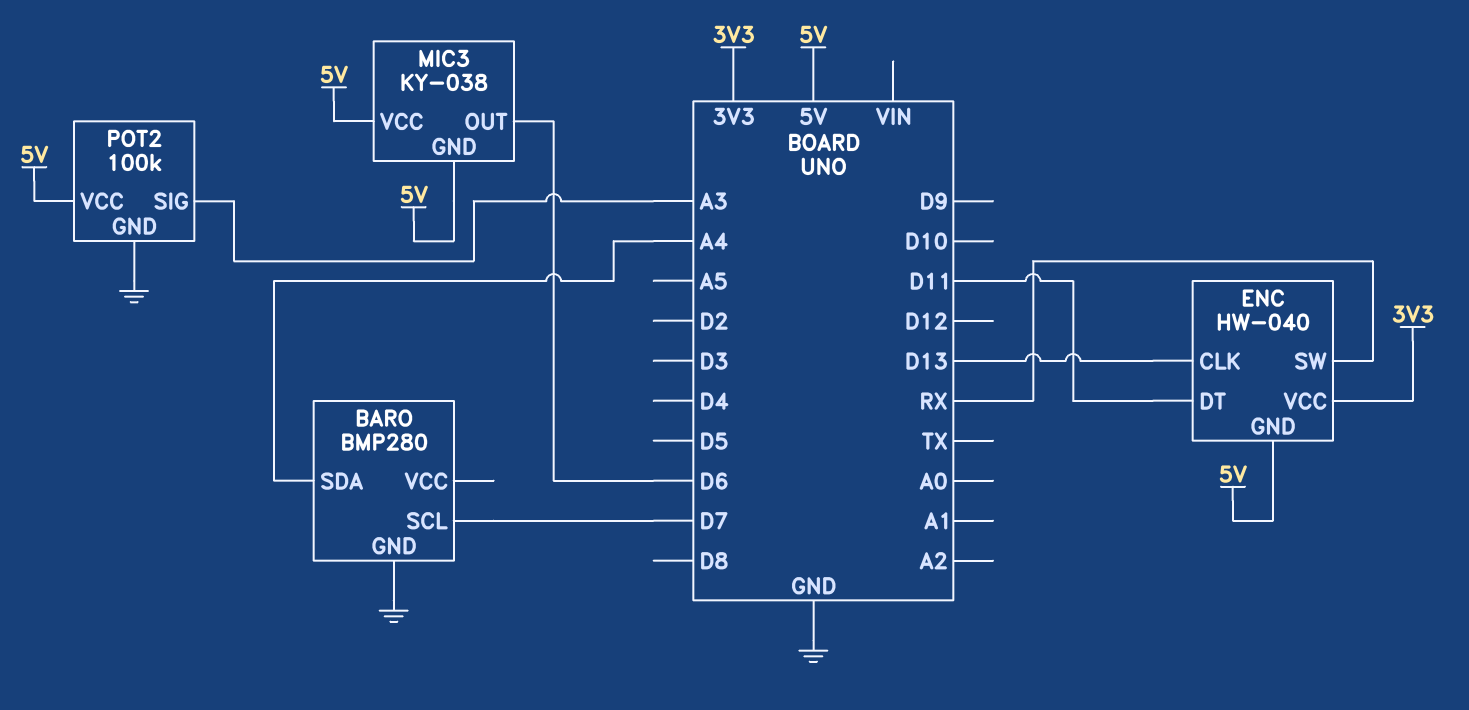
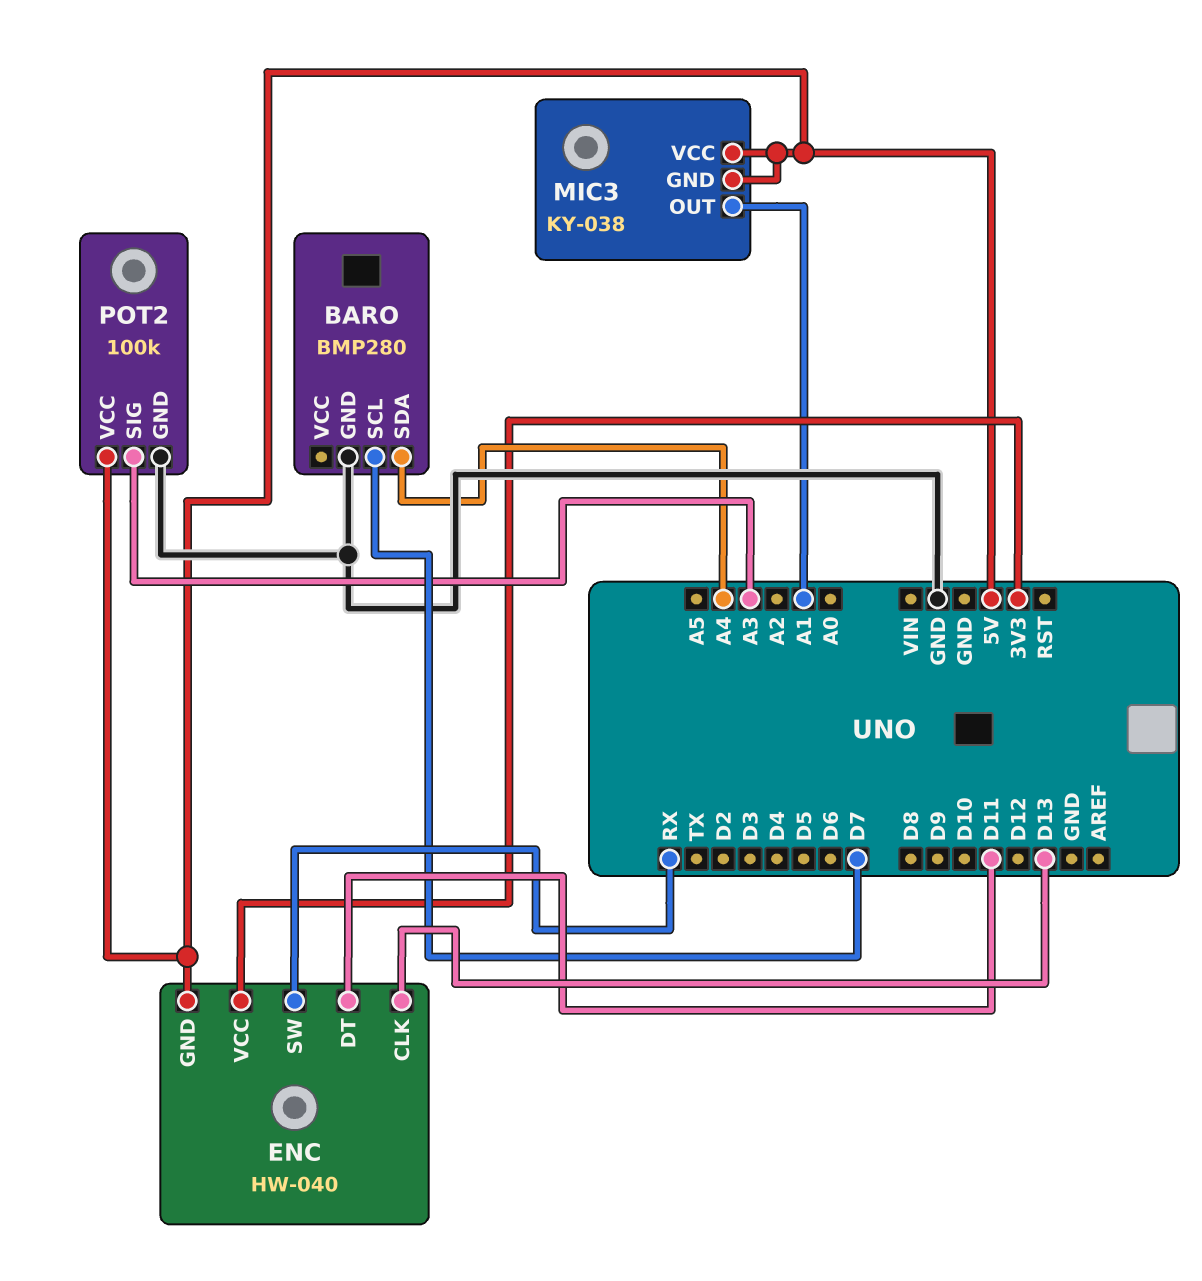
MIC3 pin OUT: D6 -> A1

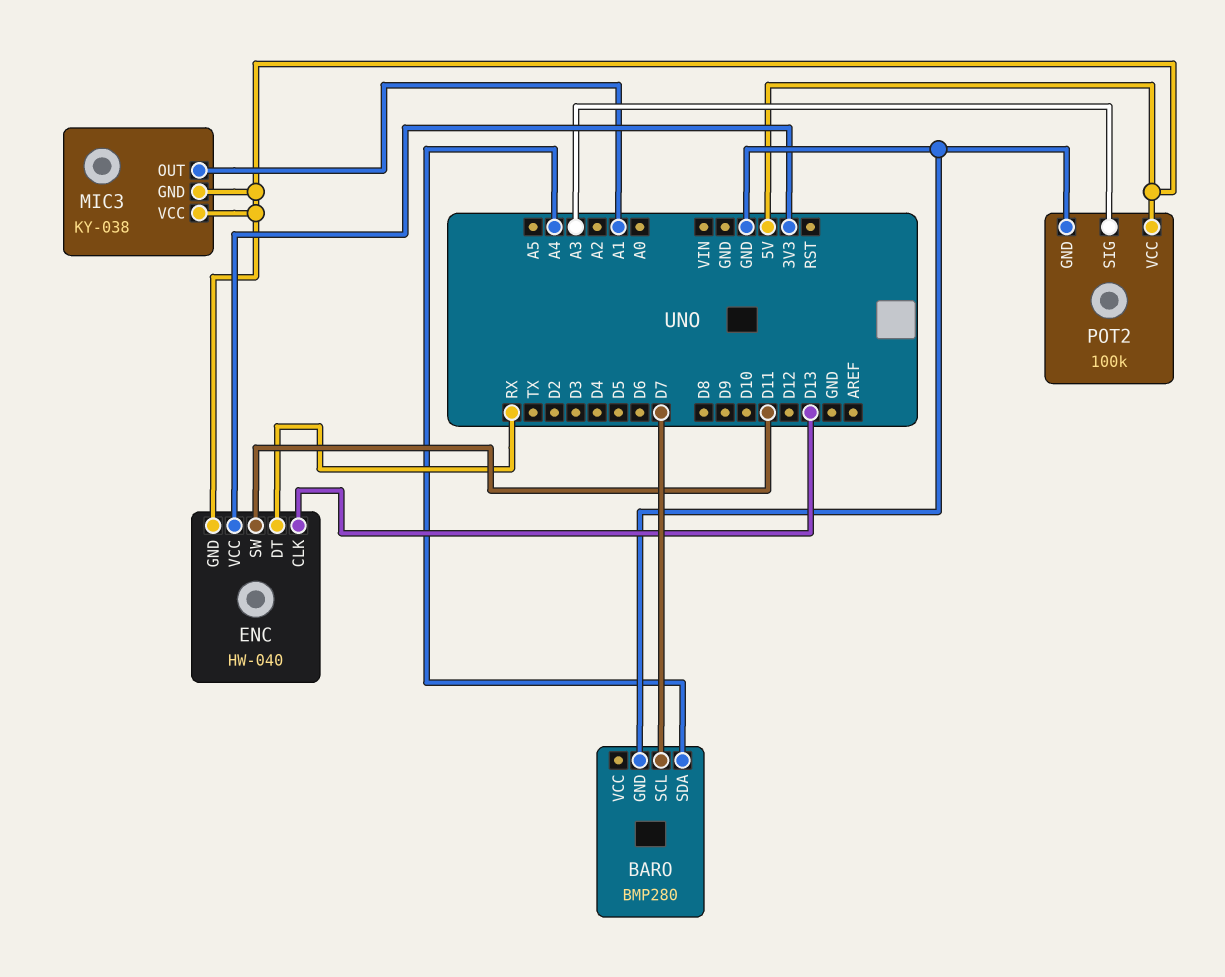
ENC pin DT: D11 -> RX
ENC pin SW: RX -> D11

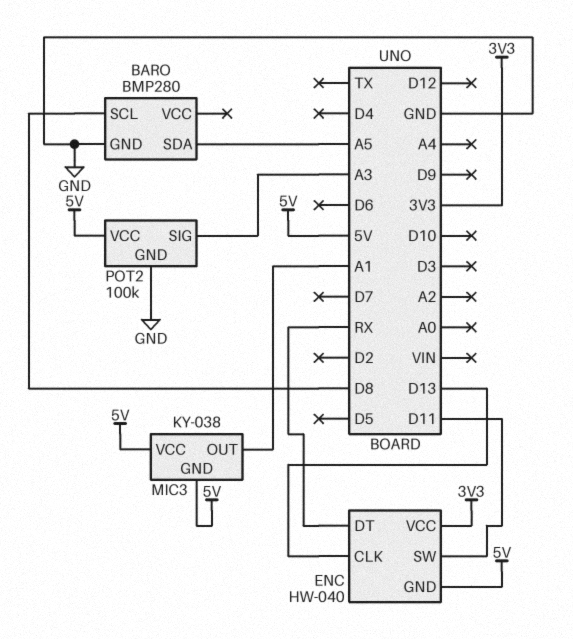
BARO pin SCL: D7 -> D8
BARO pin SDA: A4 -> A5

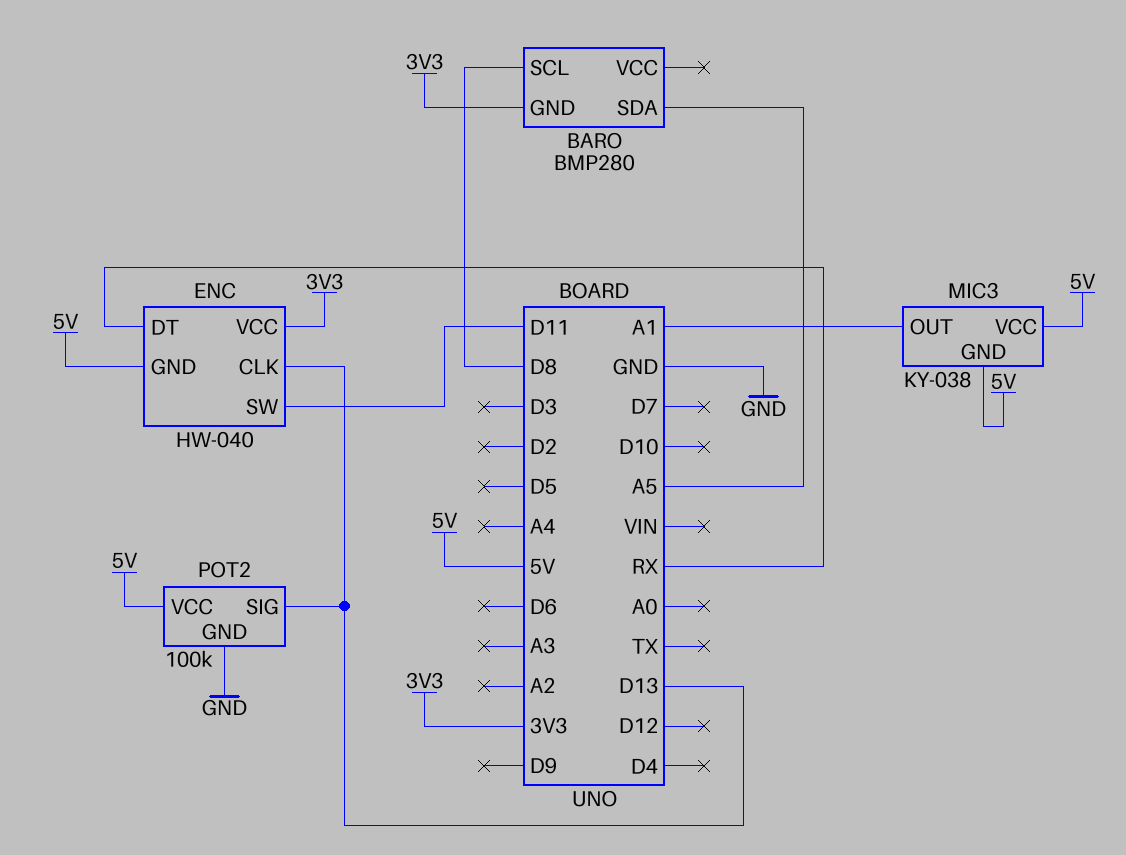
BARO pin GND: GND -> 3V3
POT2 pin SIG: A3 -> D13

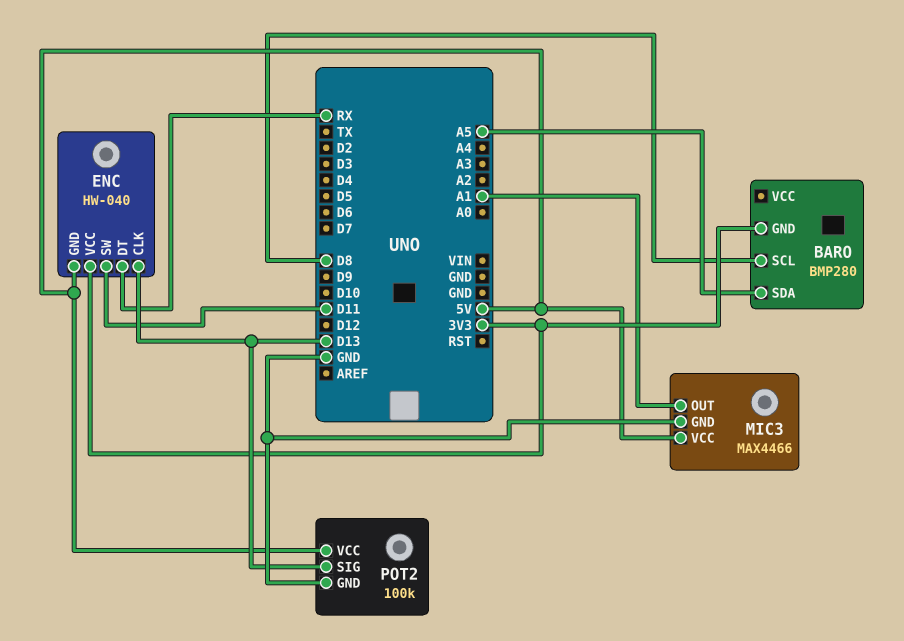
MIC3: KY-038 -> MAX4466
MIC3 pin GND: 5V -> GND

